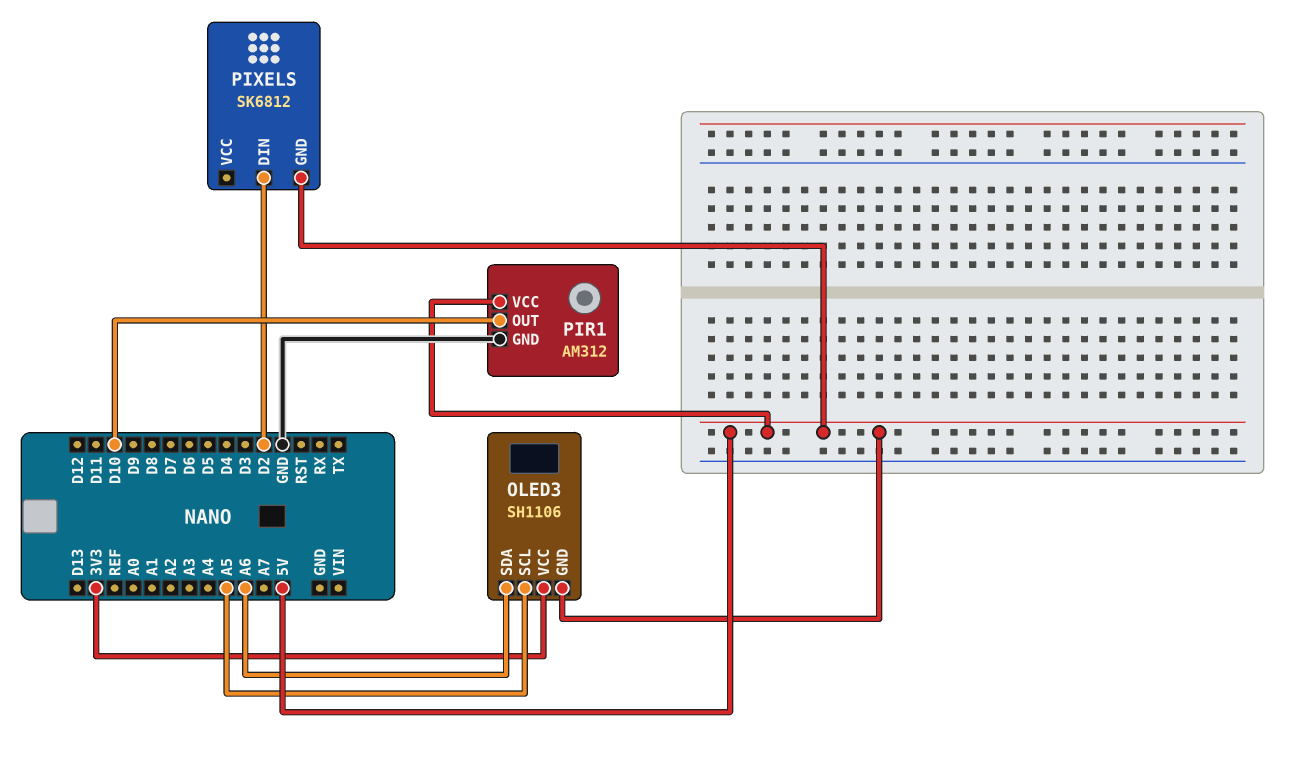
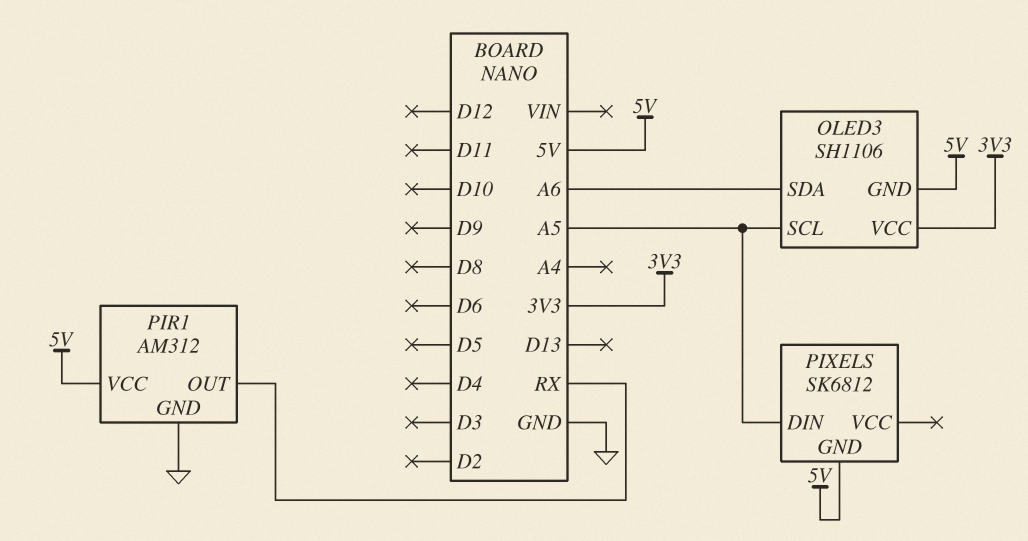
PIR1 pin OUT: D10 -> RX
PIXELS pin DIN: D2 -> A5

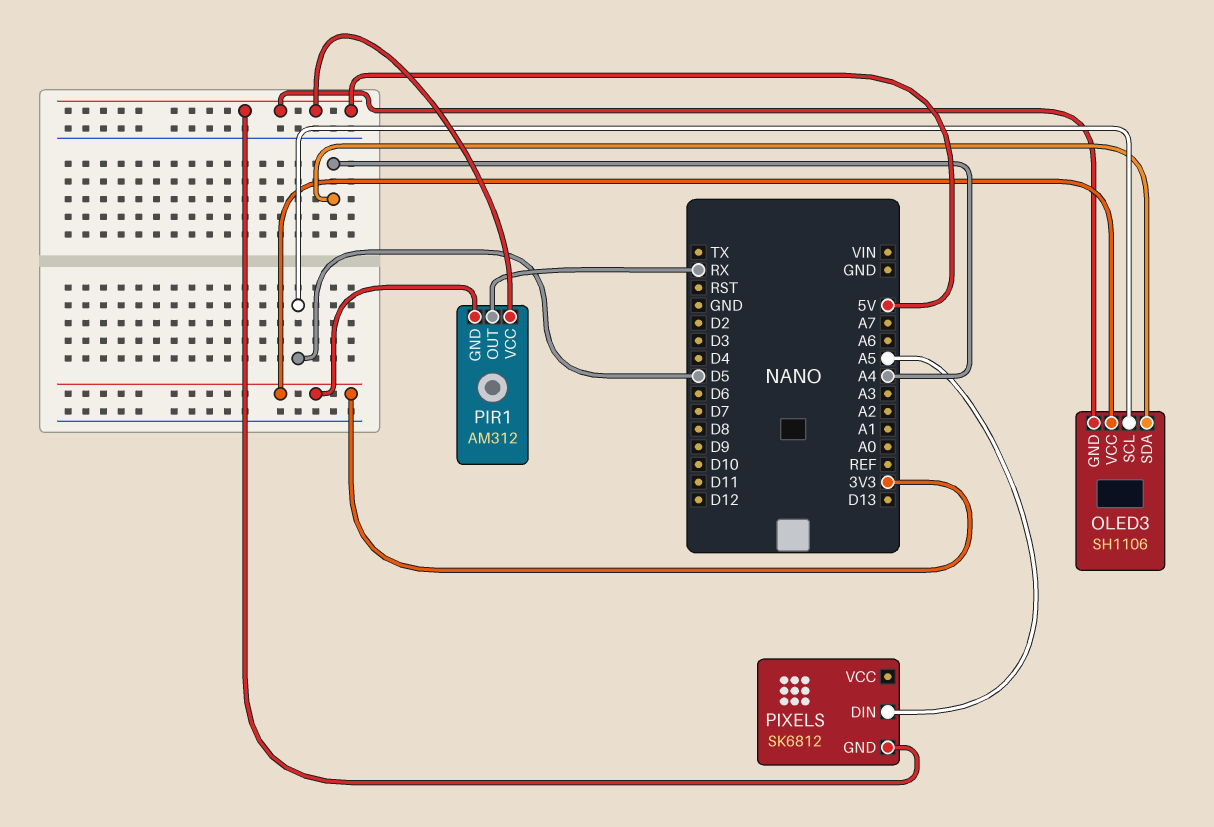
OLED3 pin SCL: A5 -> D5
OLED3 pin SDA: A6 -> A4
PIR1 pin GND: GND -> 3V3

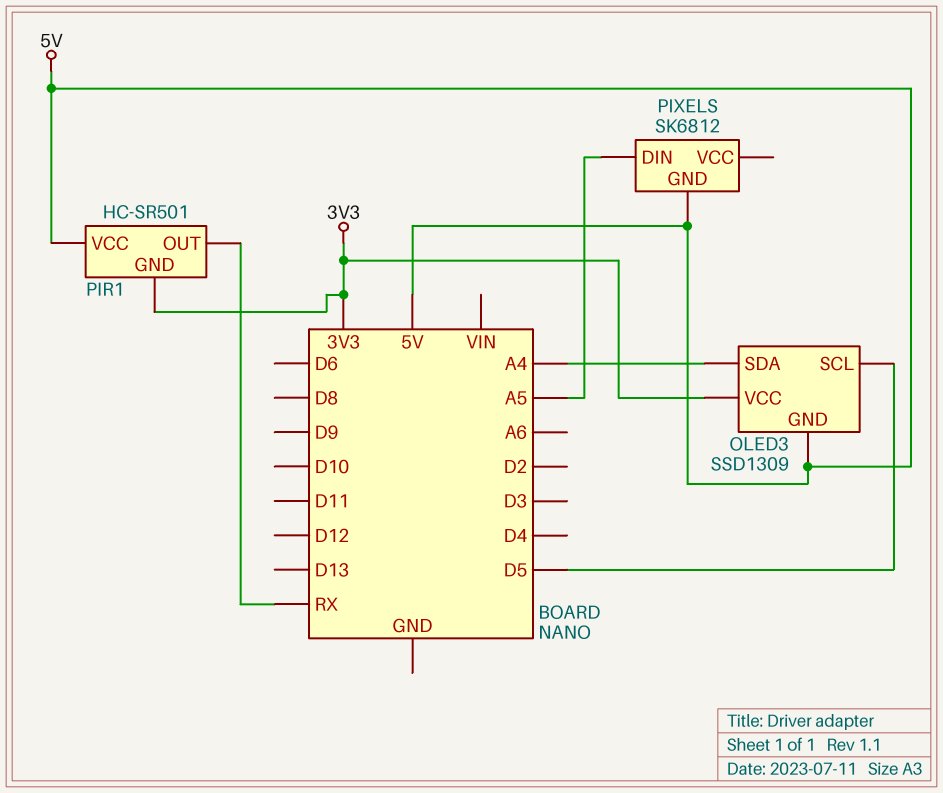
OLED3: SH1106 -> SSD1309
PIR1: AM312 -> HC-SR501

